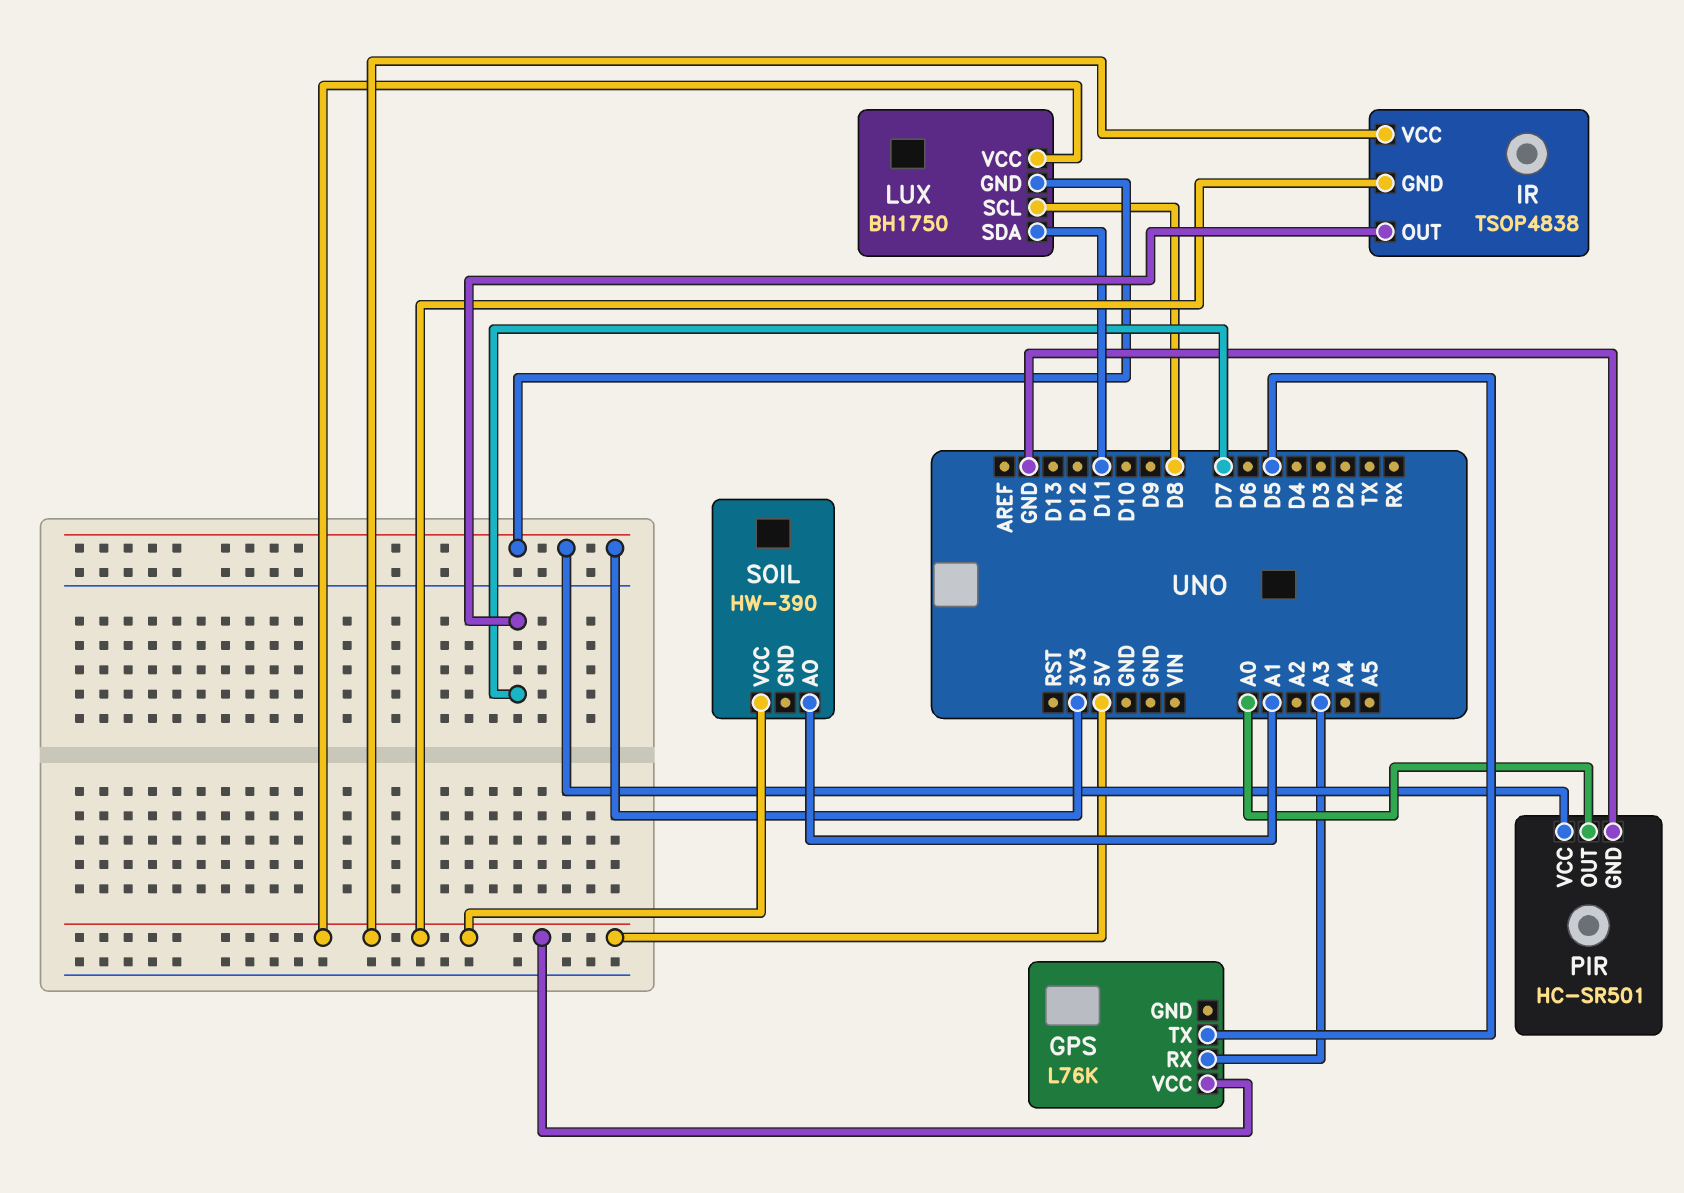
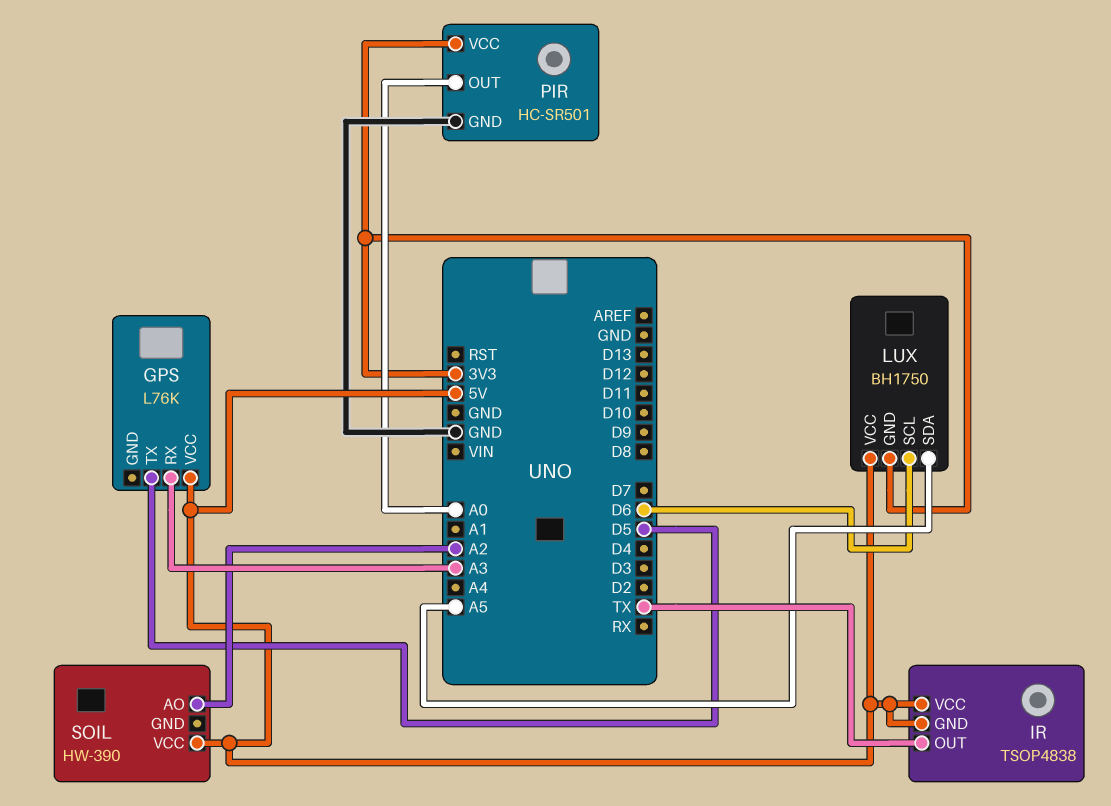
IR pin OUT: D7 -> TX
LUX pin SCL: D8 -> D6
LUX pin SDA: D11 -> A5
SOIL pin AO: A1 -> A2

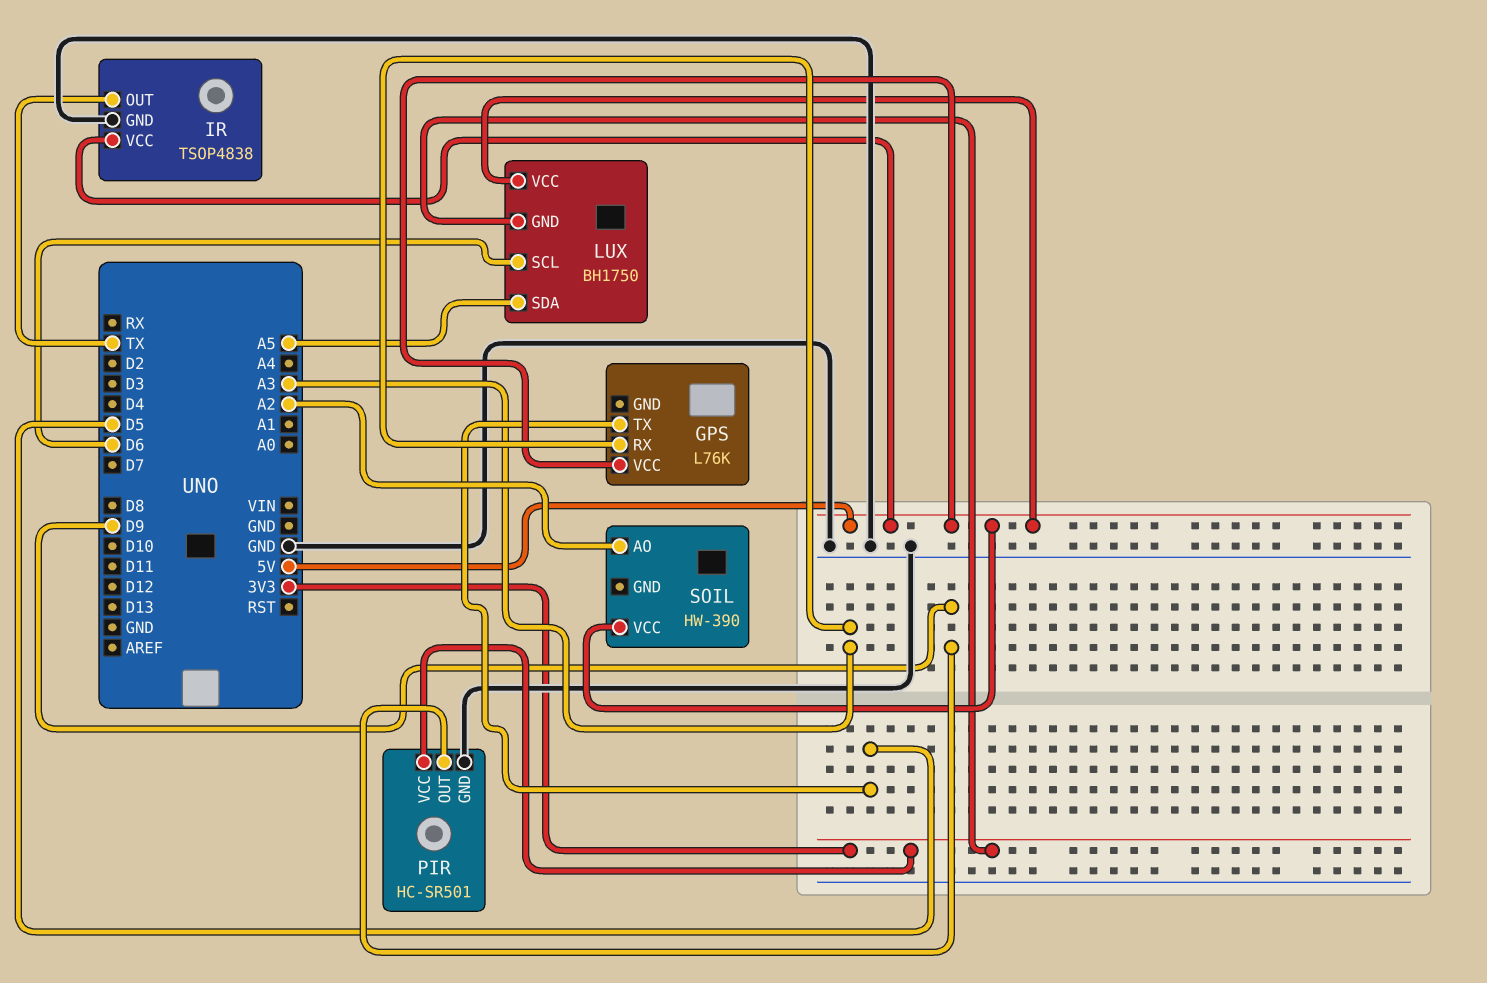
IR pin GND: 5V -> GND
PIR pin OUT: A0 -> D9

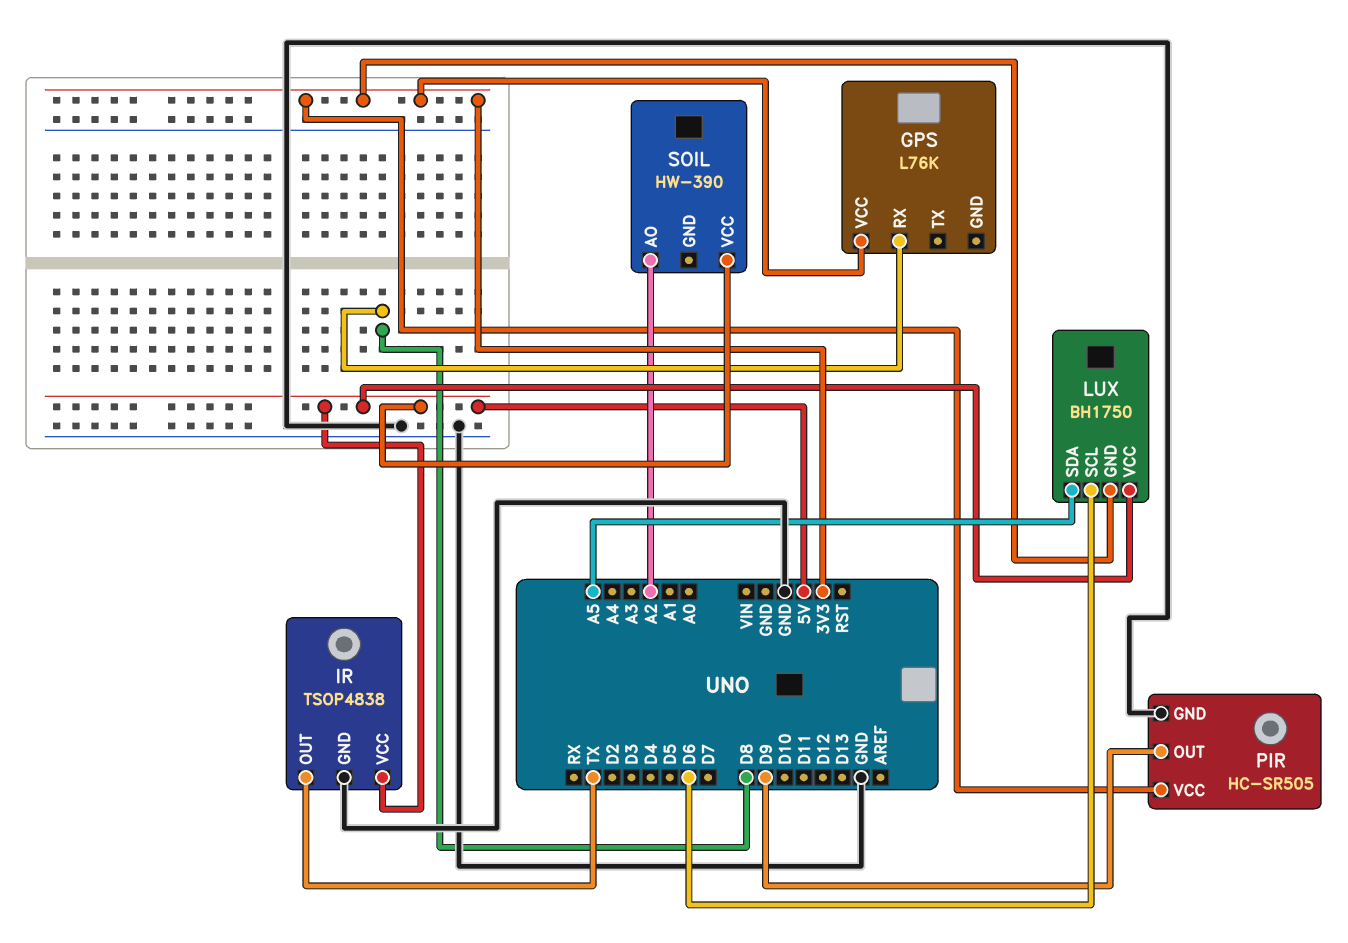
GPS pin RX: A3 -> D8
GPS pin TX: D5 -> none
GPS pin VCC: 5V -> 3V3
PIR: HC-SR501 -> HC-SR505

